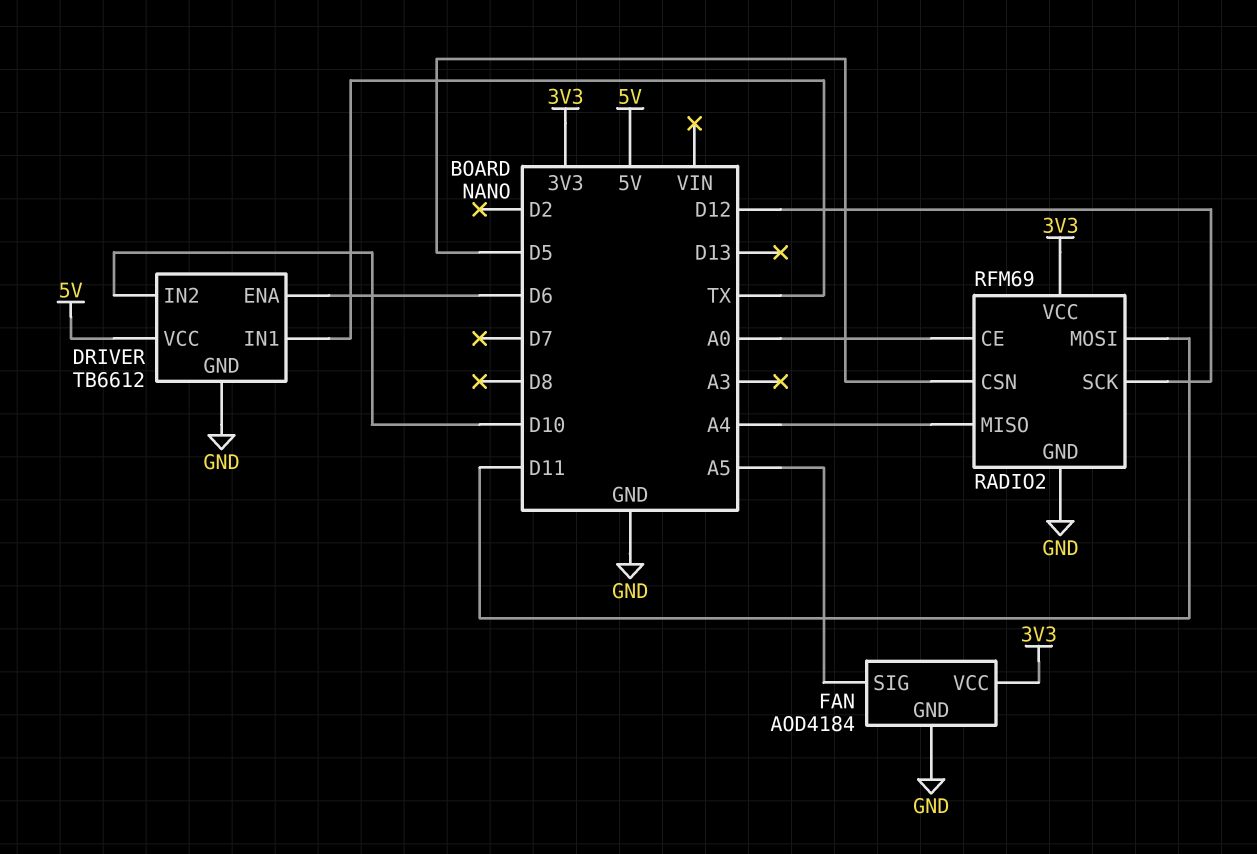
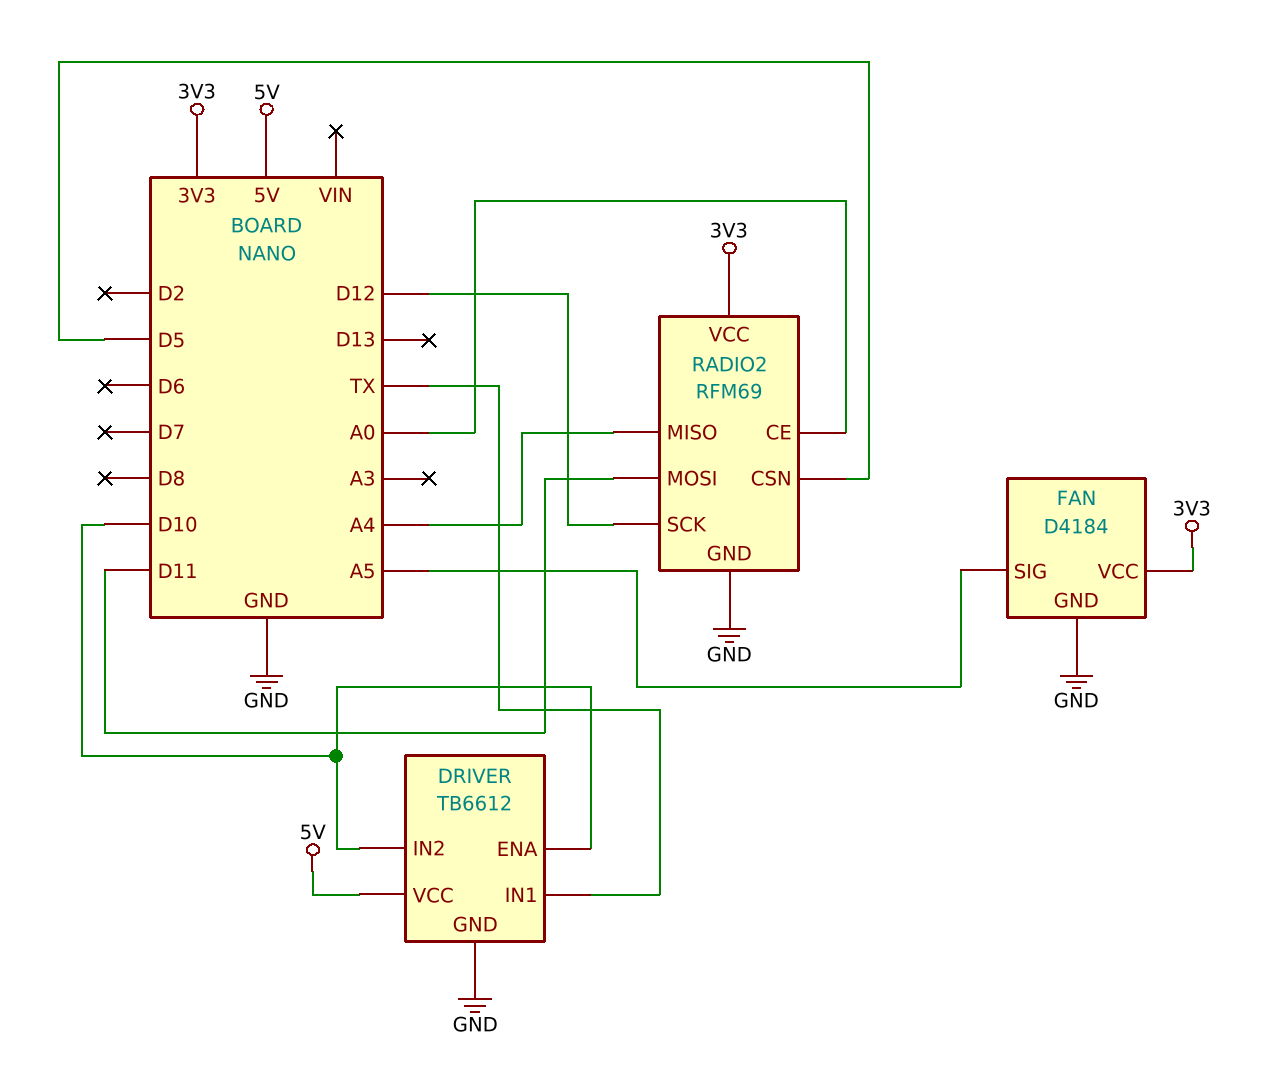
DRIVER pin ENA: D6 -> D10
FAN: AOD4184 -> D4184

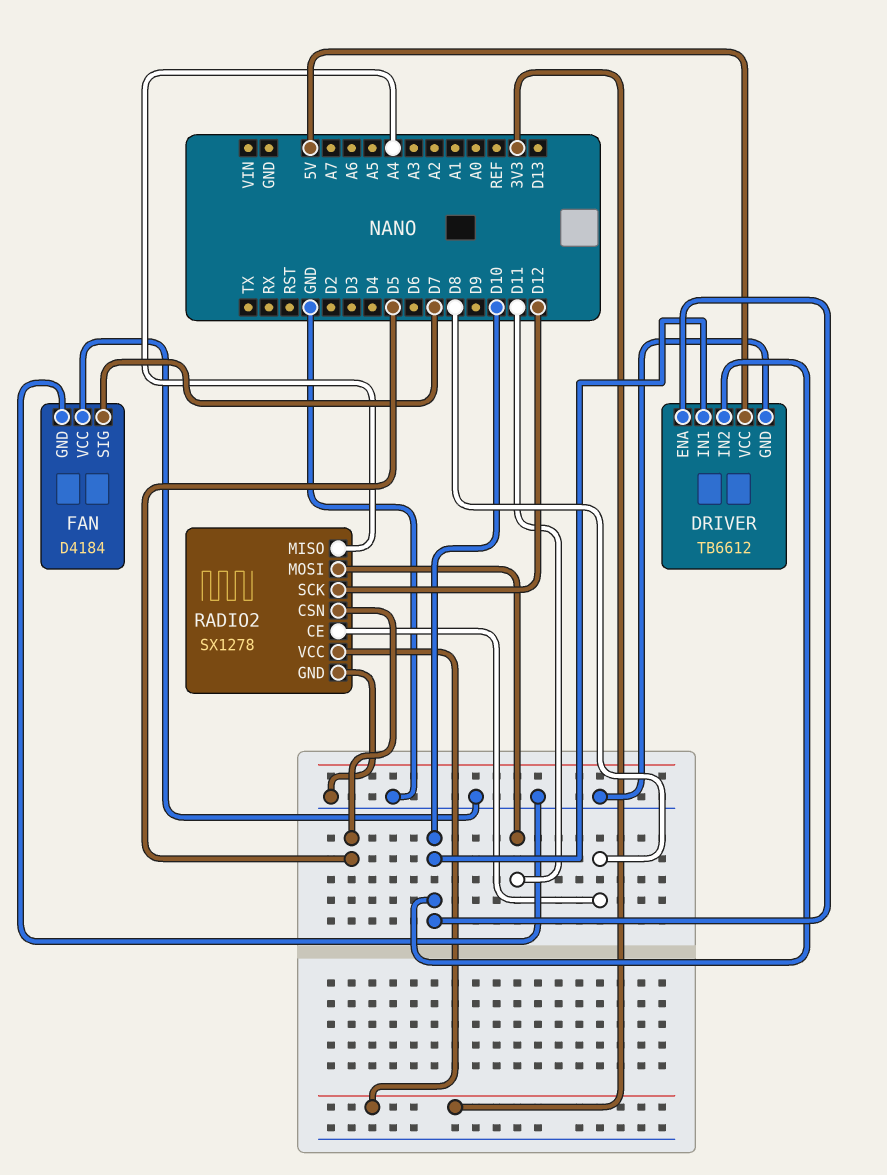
DRIVER pin IN1: TX -> D10
FAN pin SIG: A5 -> D7
FAN pin VCC: 3V3 -> GND
RADIO2: RFM69 -> SX1278
RADIO2 pin CE: A0 -> D8

